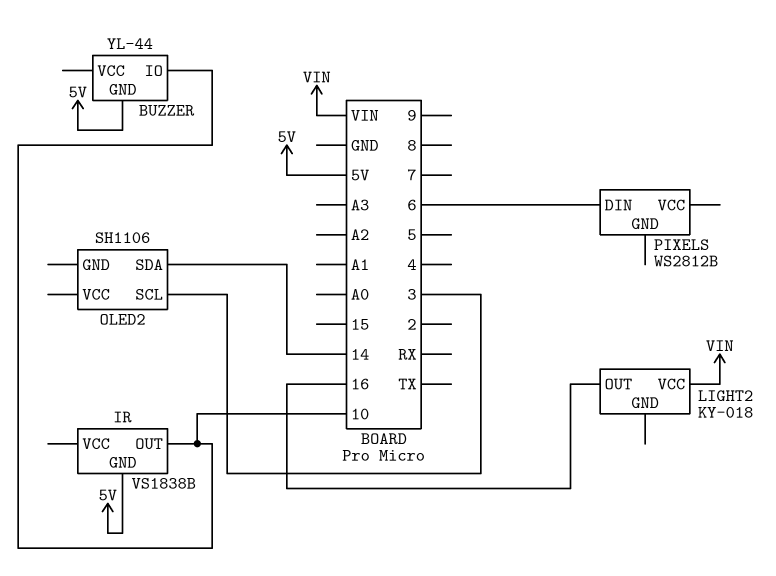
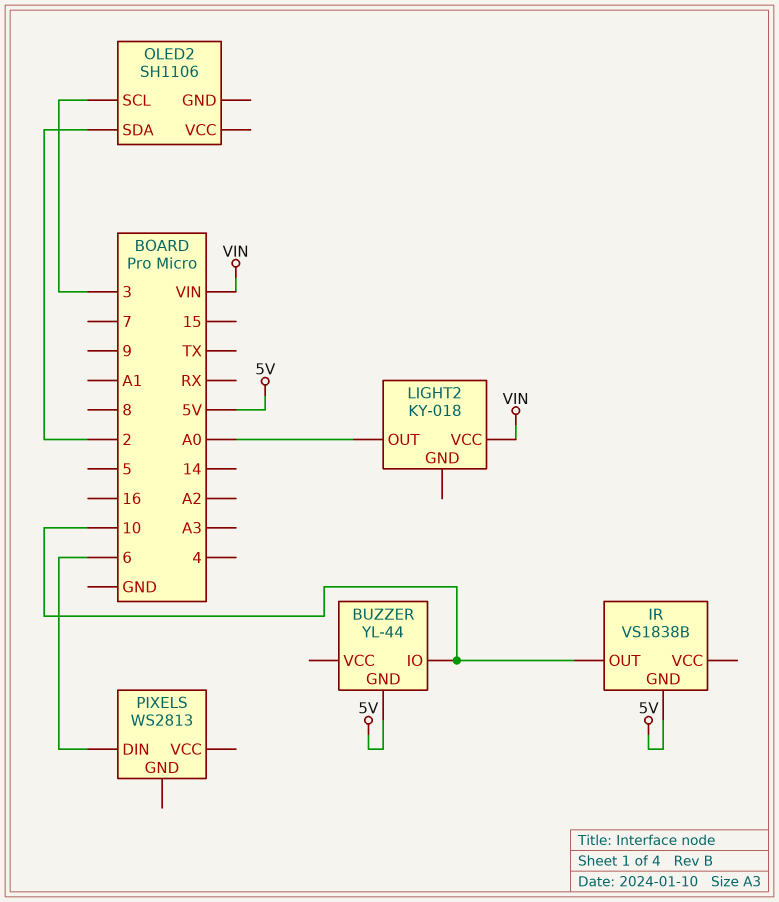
LIGHT2 pin OUT: 16 -> A0
OLED2 pin SDA: 14 -> 2
PIXELS: WS2812B -> WS2813

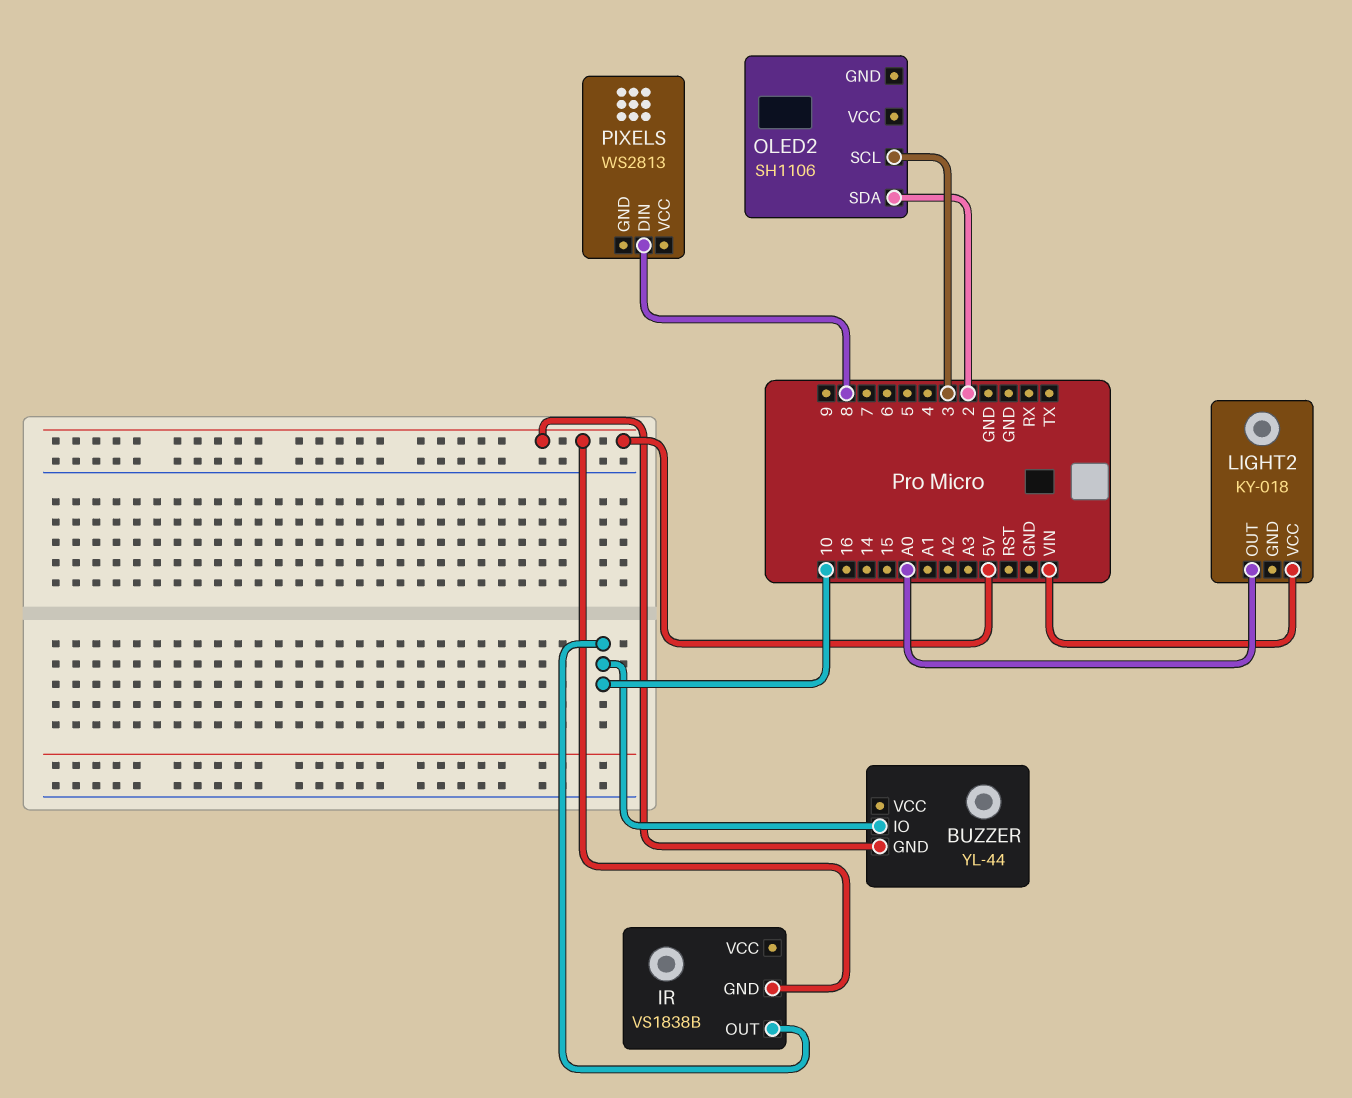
PIXELS pin DIN: 6 -> 8

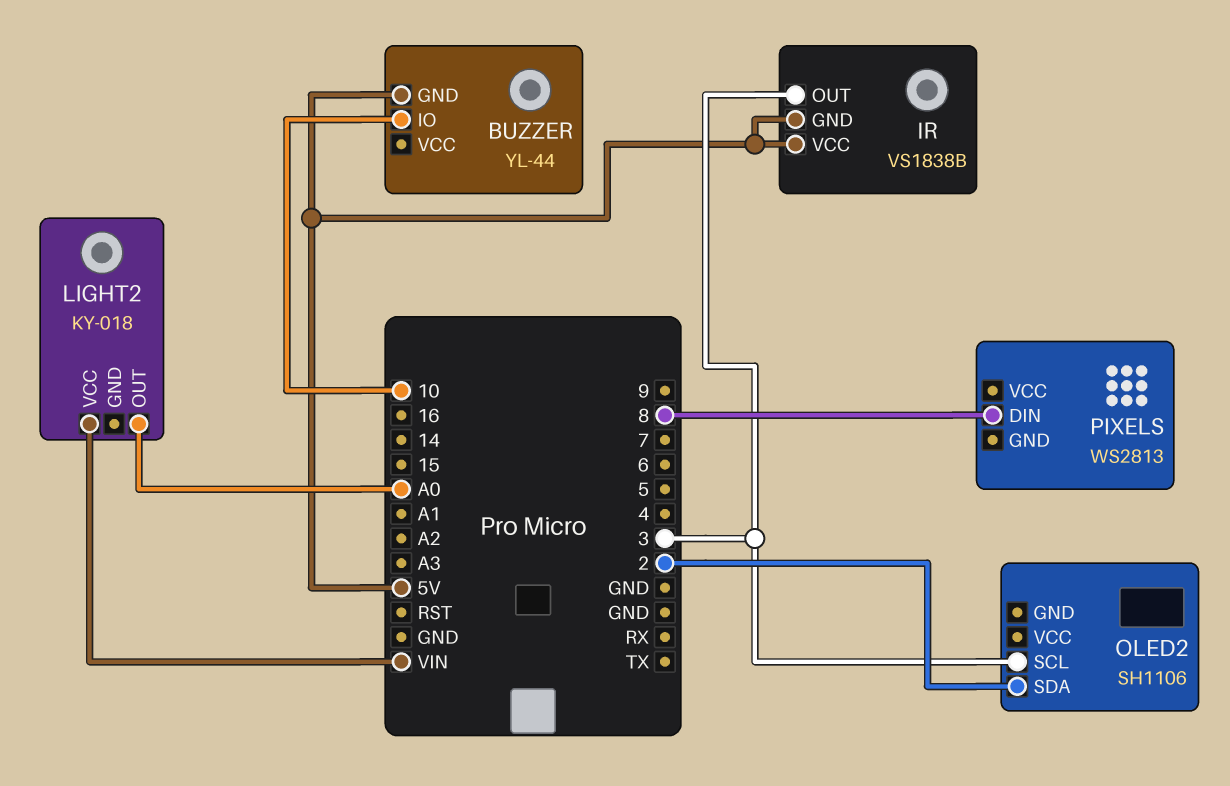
IR pin OUT: 10 -> 3
IR pin VCC: none -> 5V

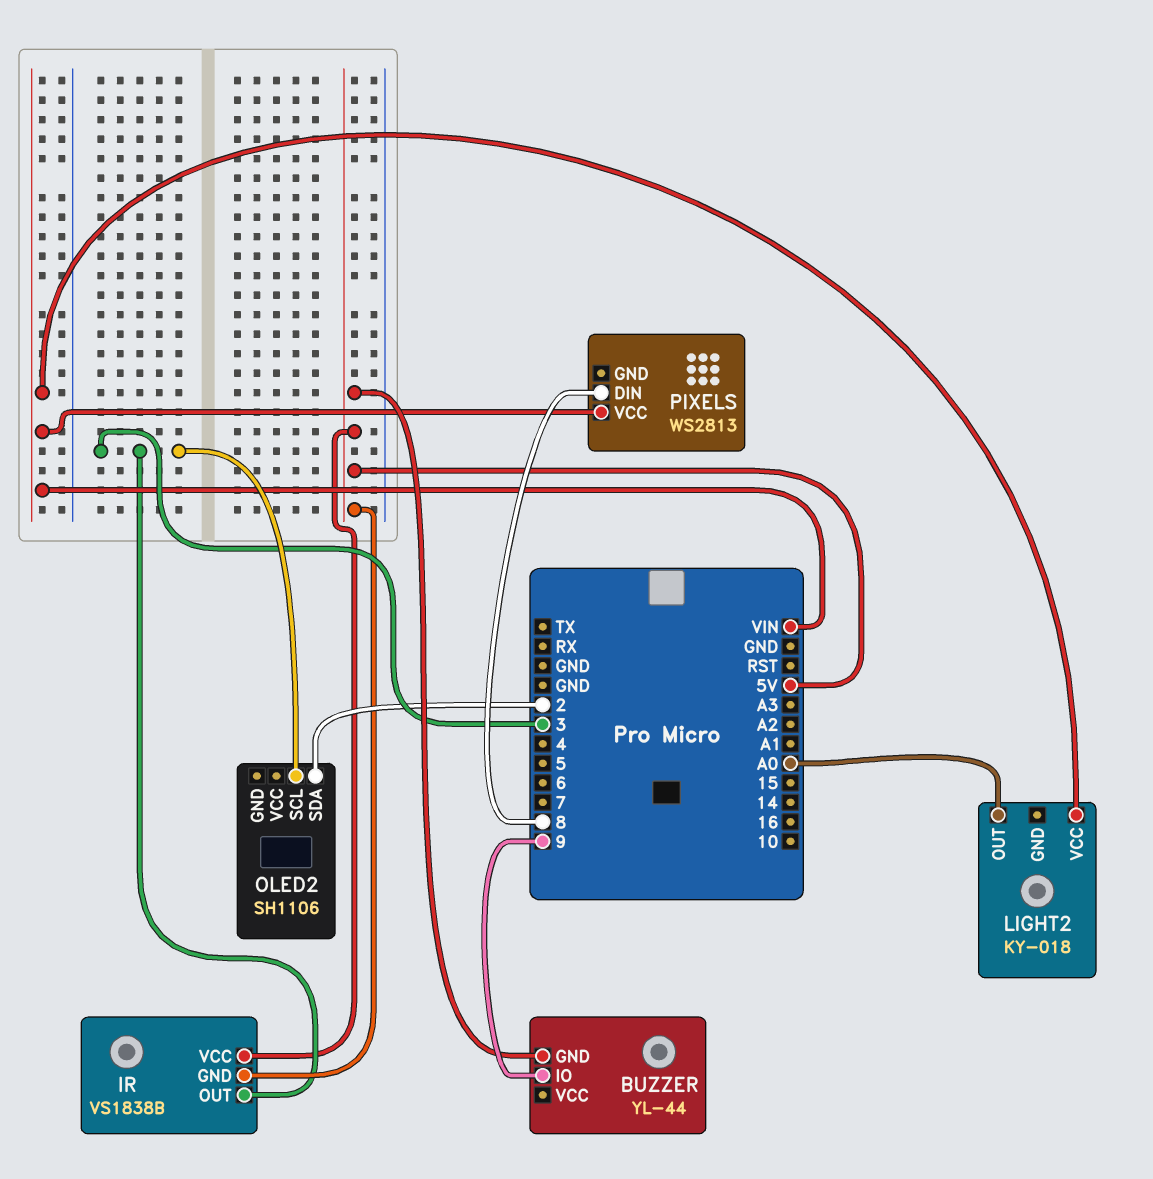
BUZZER pin IO: 10 -> 9
PIXELS pin VCC: none -> VIN

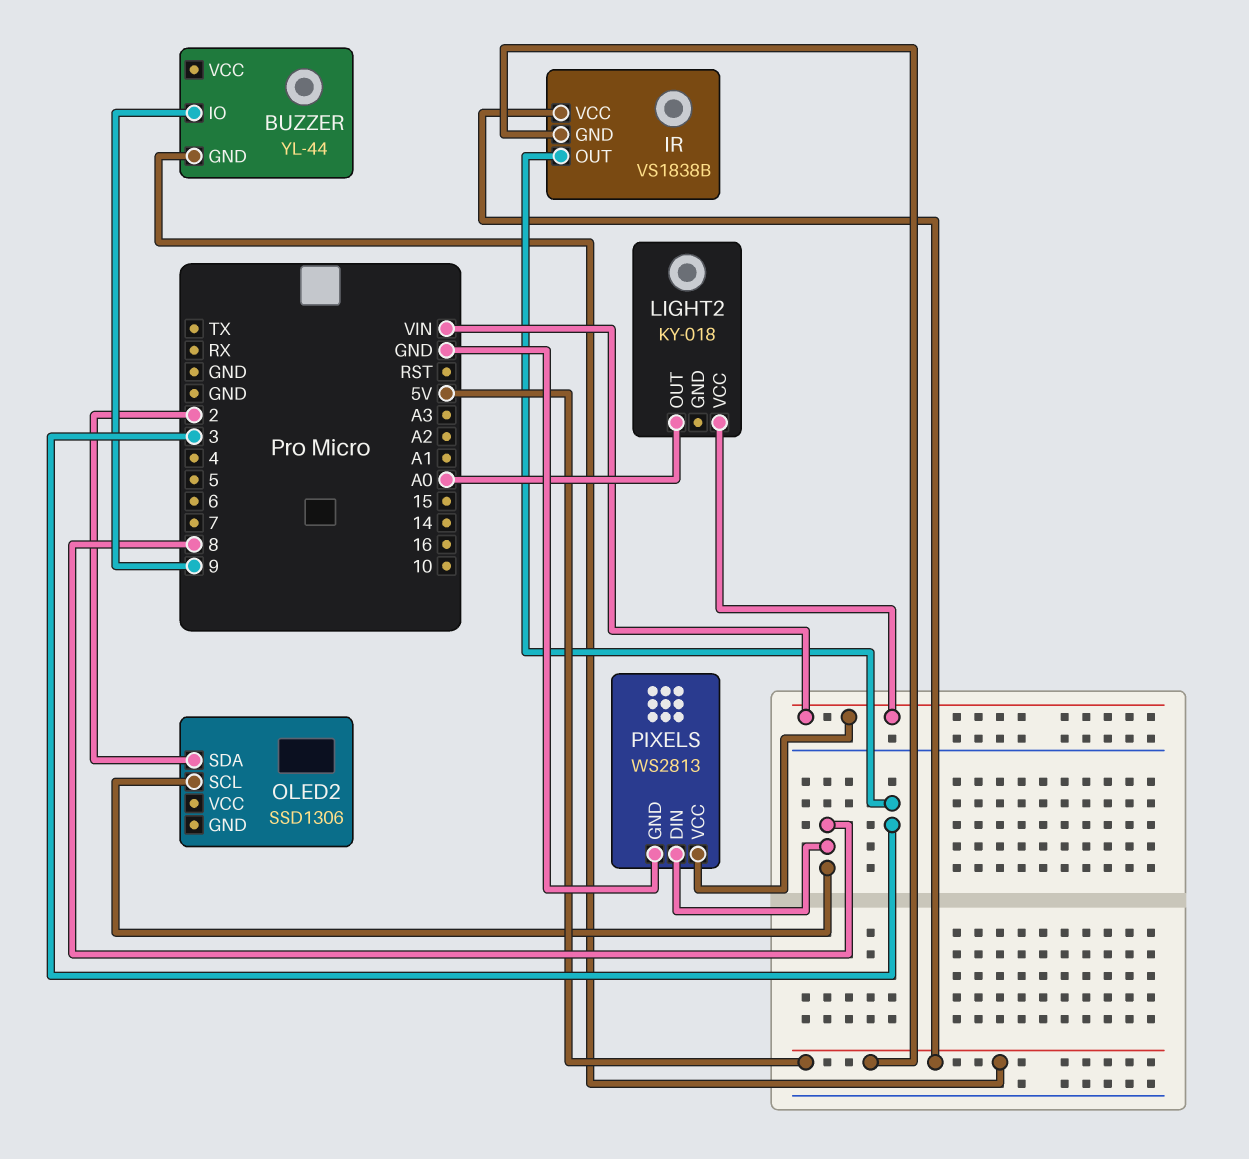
OLED2: SH1106 -> SSD1306
OLED2 pin SCL: 3 -> 8
PIXELS pin GND: none -> GND

